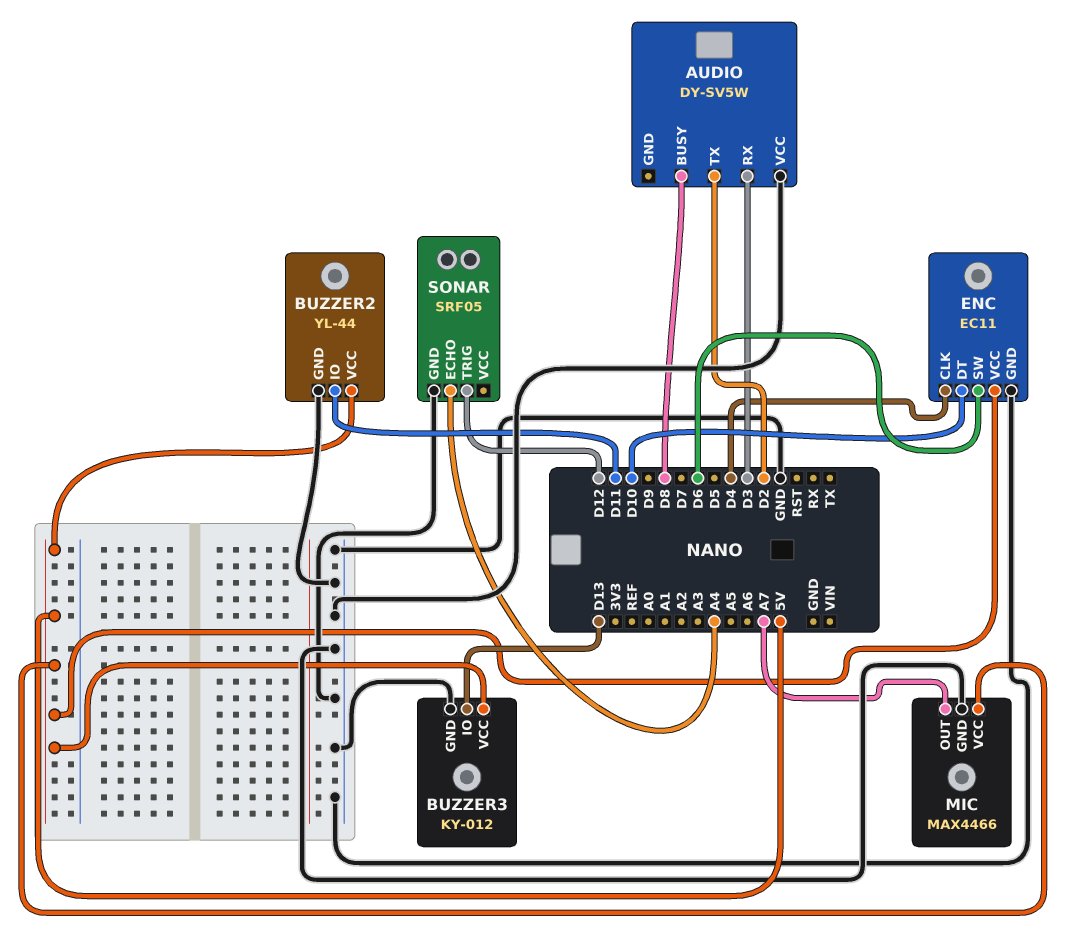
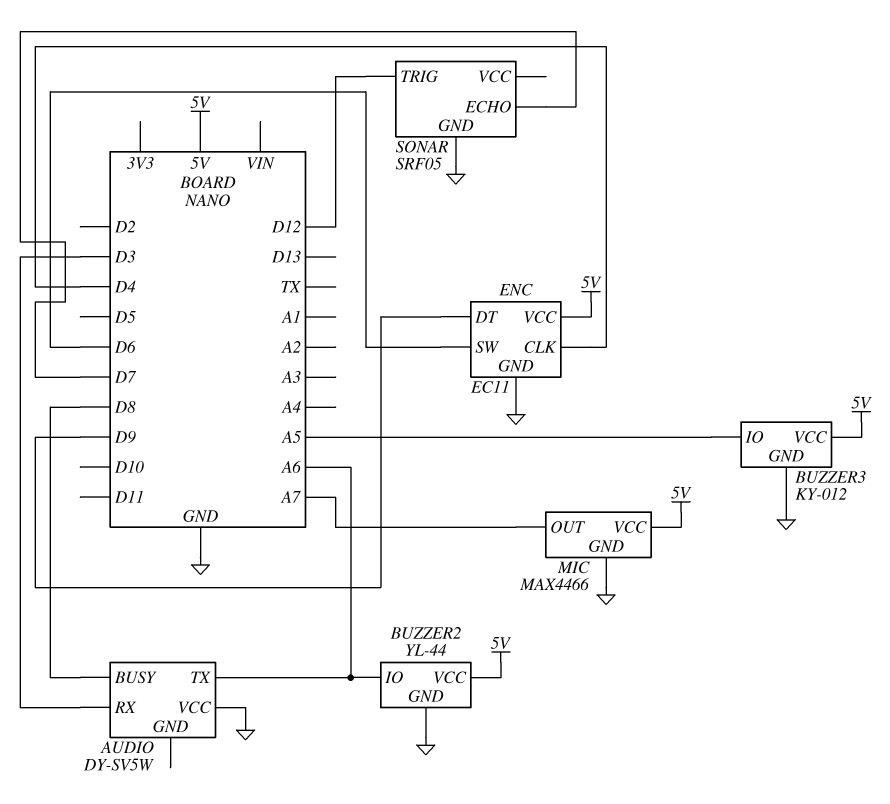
AUDIO pin TX: D2 -> A6
BUZZER2 pin IO: D11 -> A6
BUZZER3 pin IO: D13 -> A5
ENC pin DT: D10 -> D9
SONAR pin ECHO: A4 -> D7

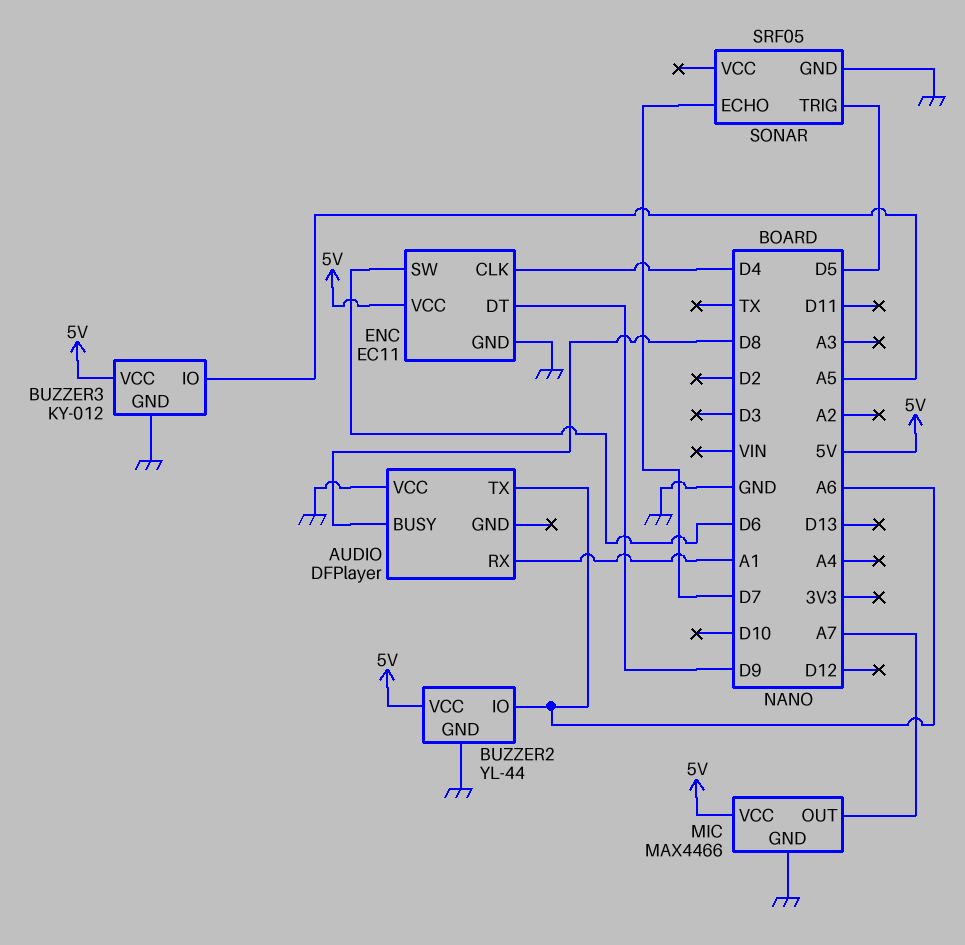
AUDIO: DY-SV5W -> DFPlayer
AUDIO pin RX: D3 -> A1
SONAR pin TRIG: D12 -> D5

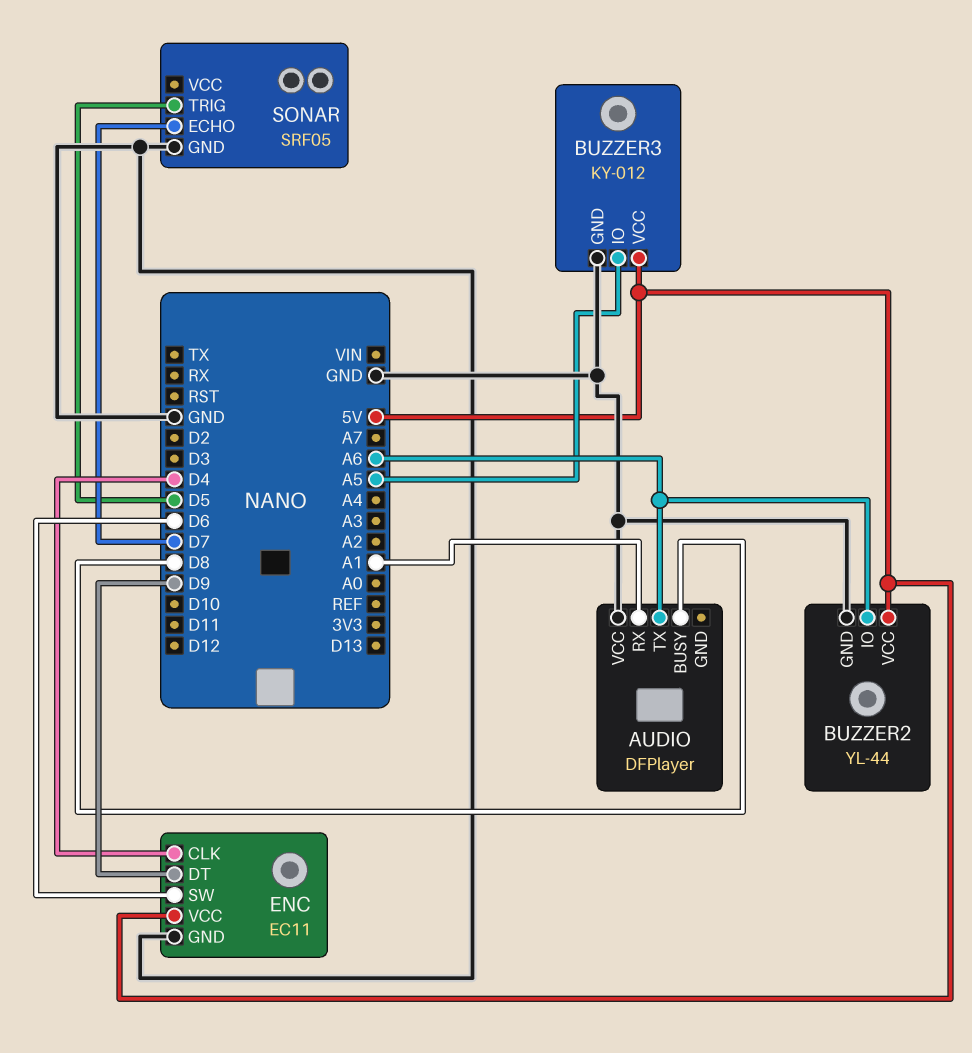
MIC: MAX4466 -> none
MIC pin GND: GND -> none
MIC pin OUT: A7 -> none
MIC pin VCC: 5V -> none

